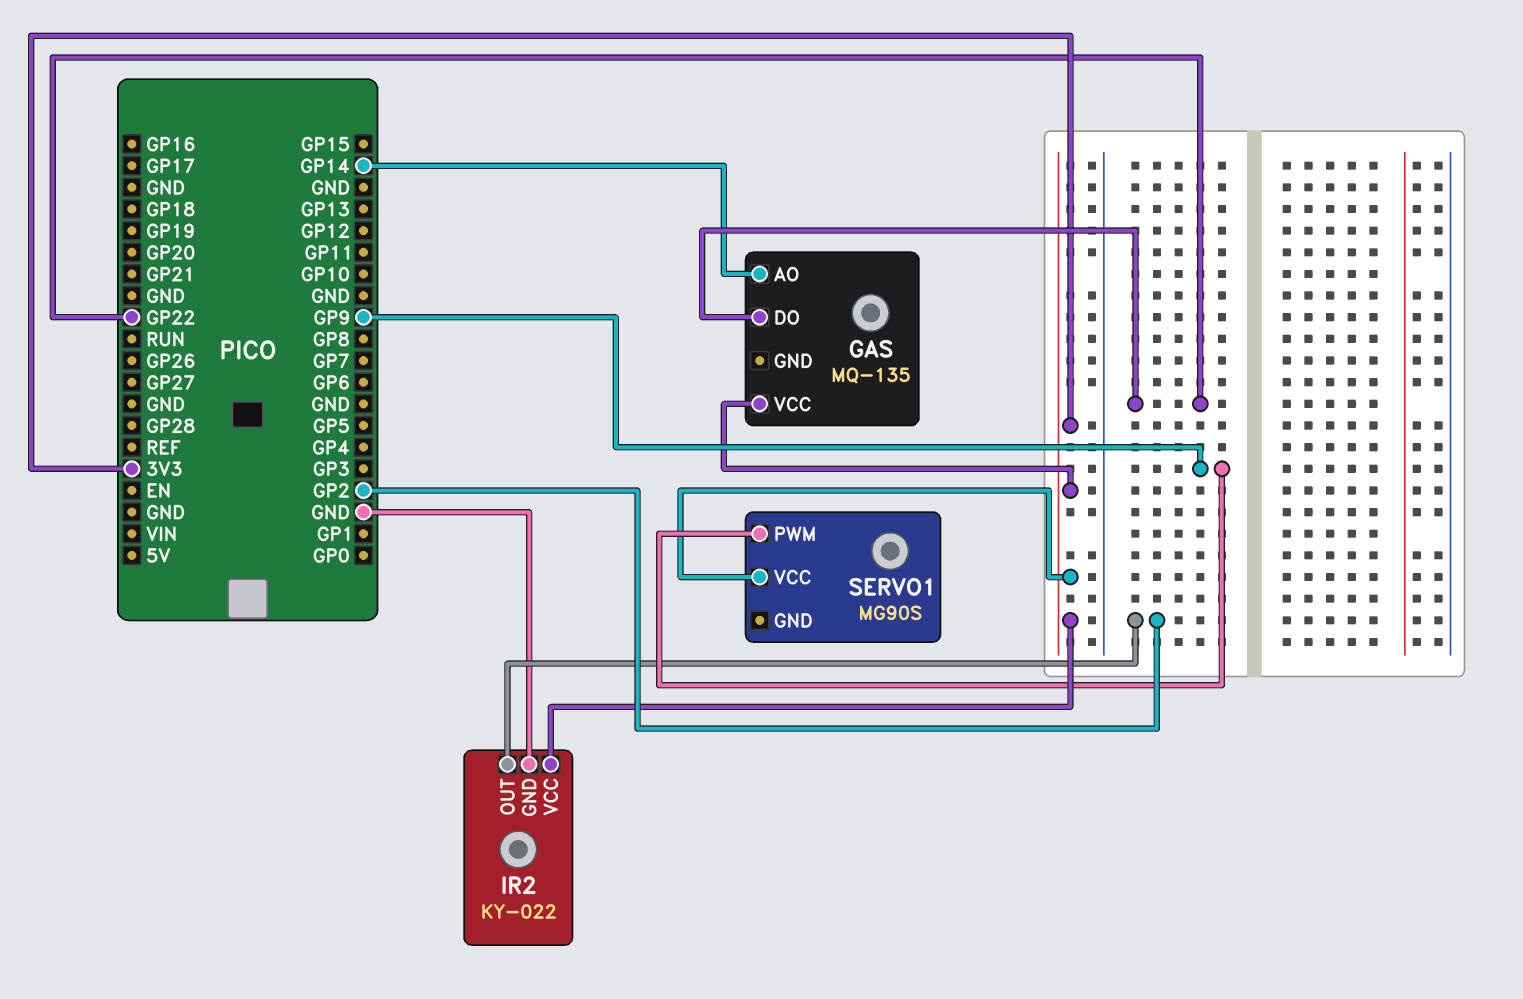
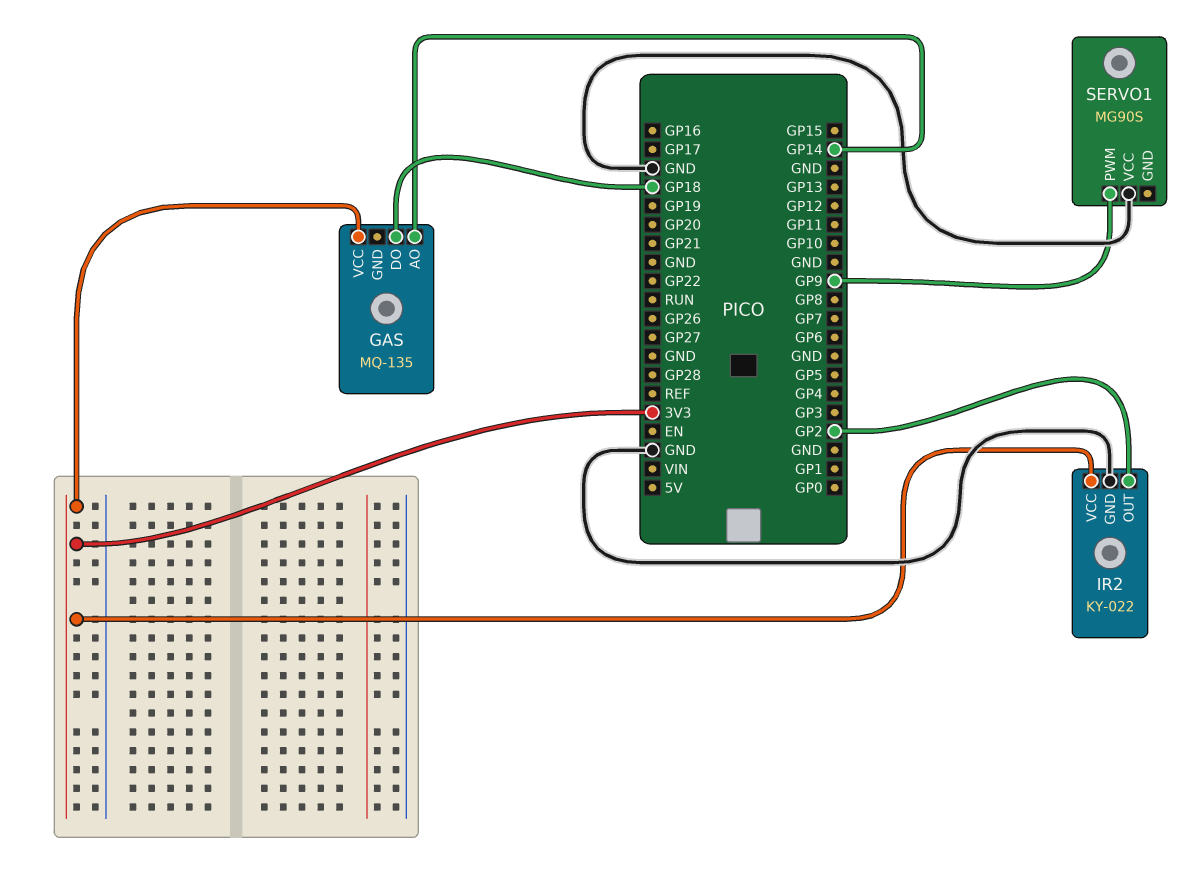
GAS pin DO: GP22 -> GP18
SERVO1 pin VCC: 3V3 -> GND

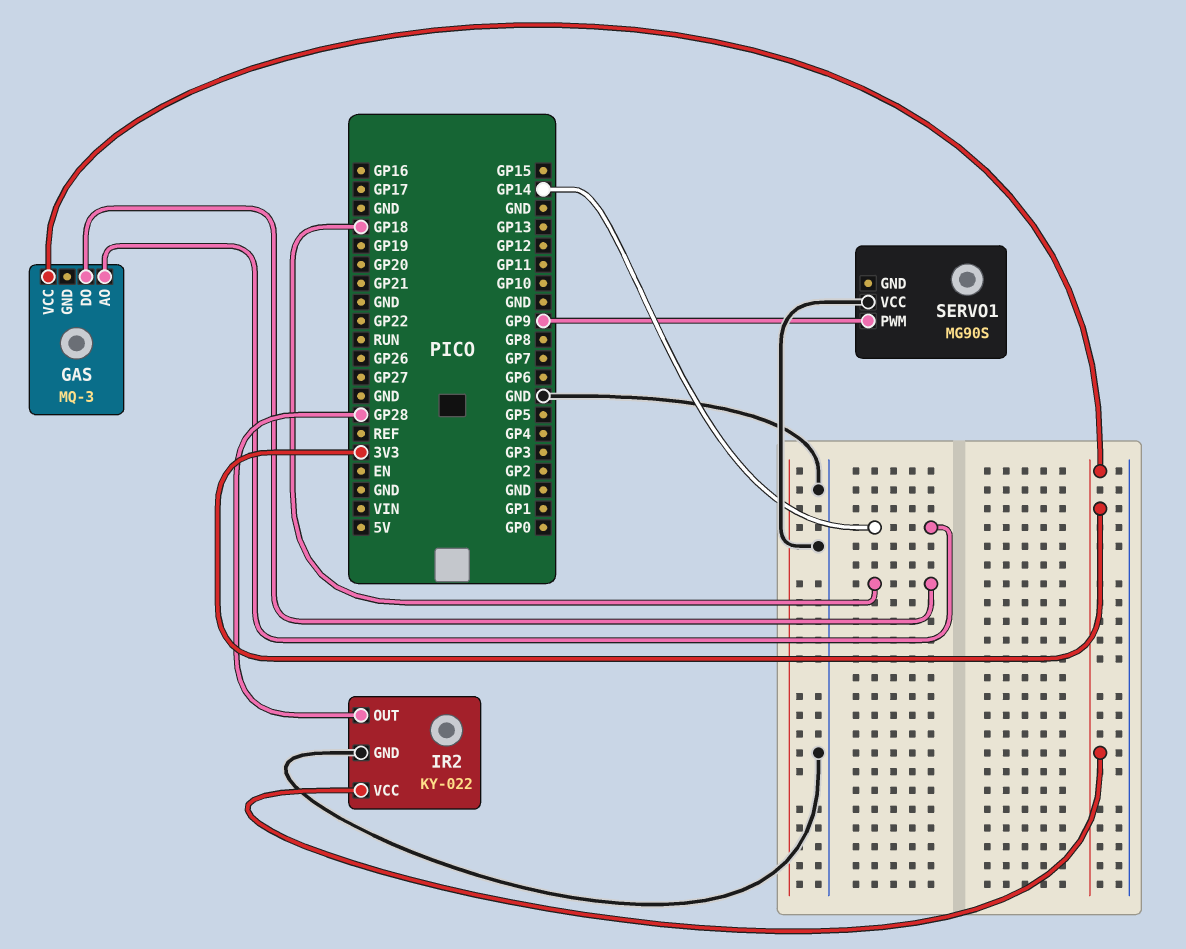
GAS: MQ-135 -> MQ-3
IR2 pin OUT: GP2 -> GP28

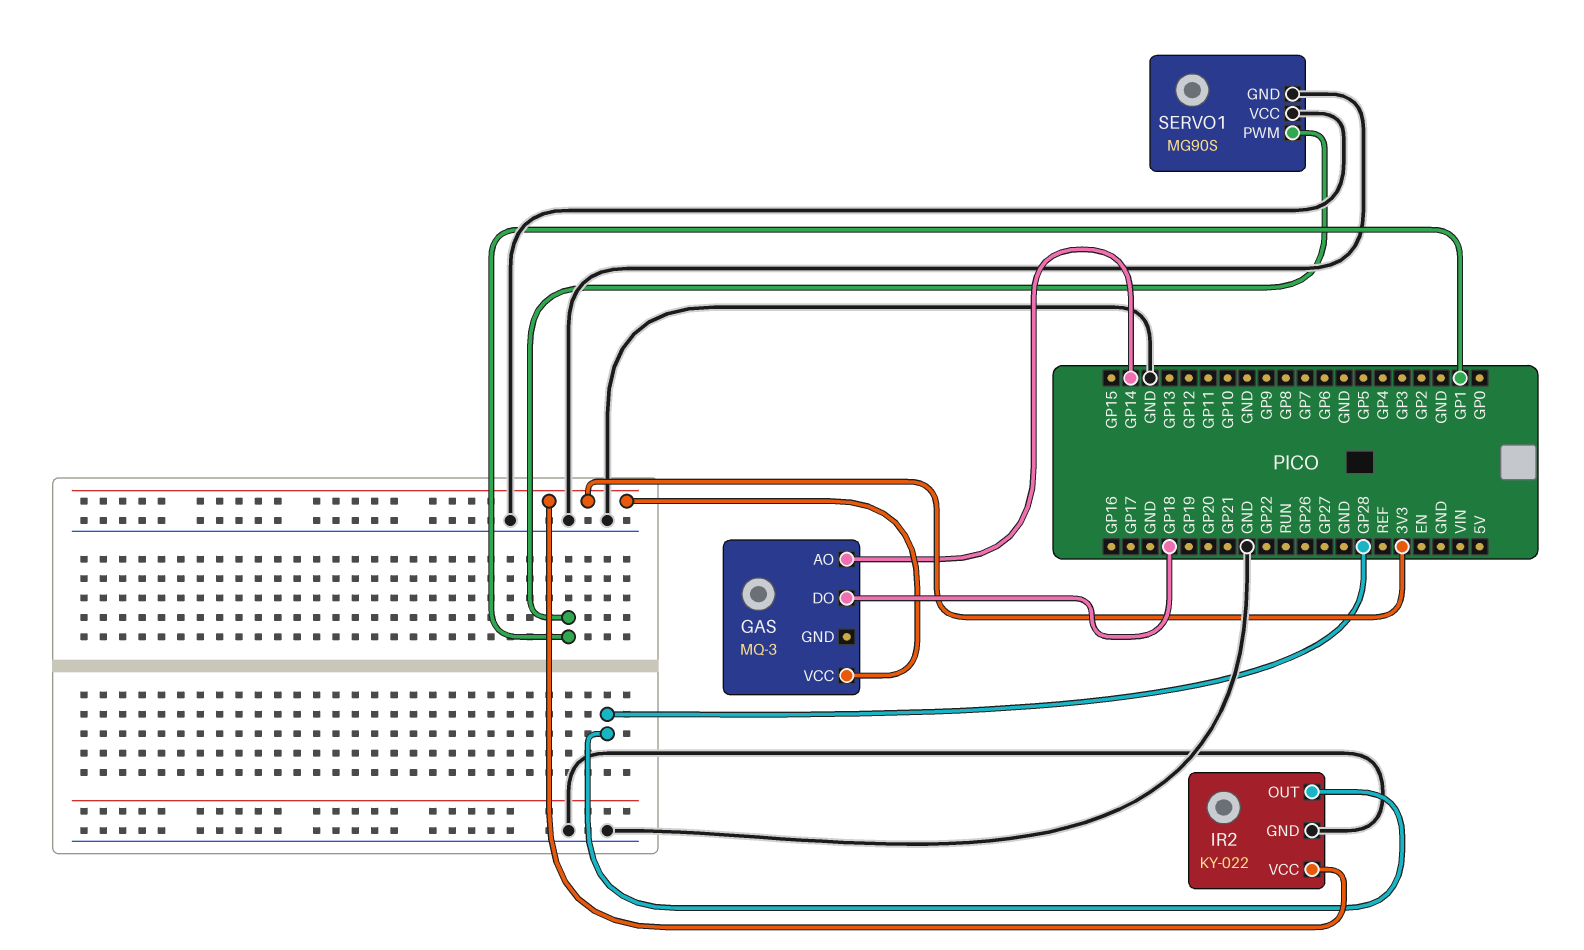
SERVO1 pin GND: none -> GND
SERVO1 pin PWM: GP9 -> GP1

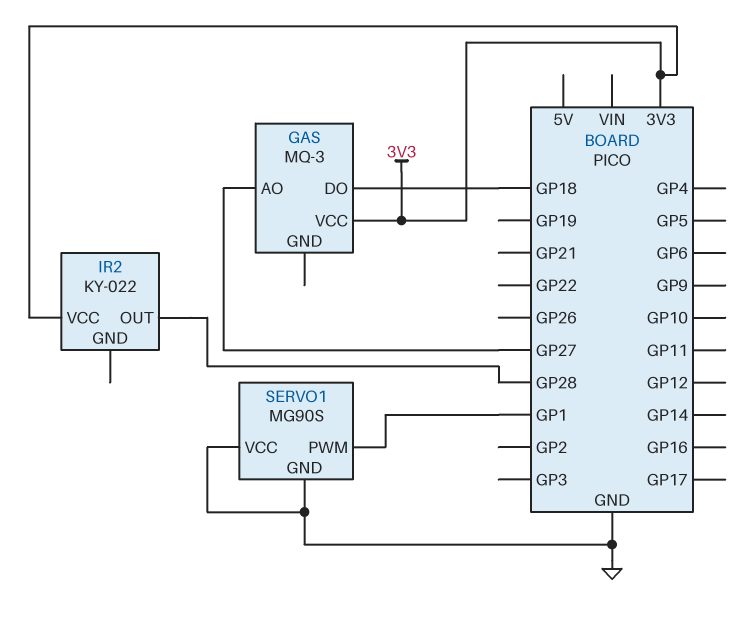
GAS pin AO: GP14 -> GP27
IR2 pin GND: GND -> none

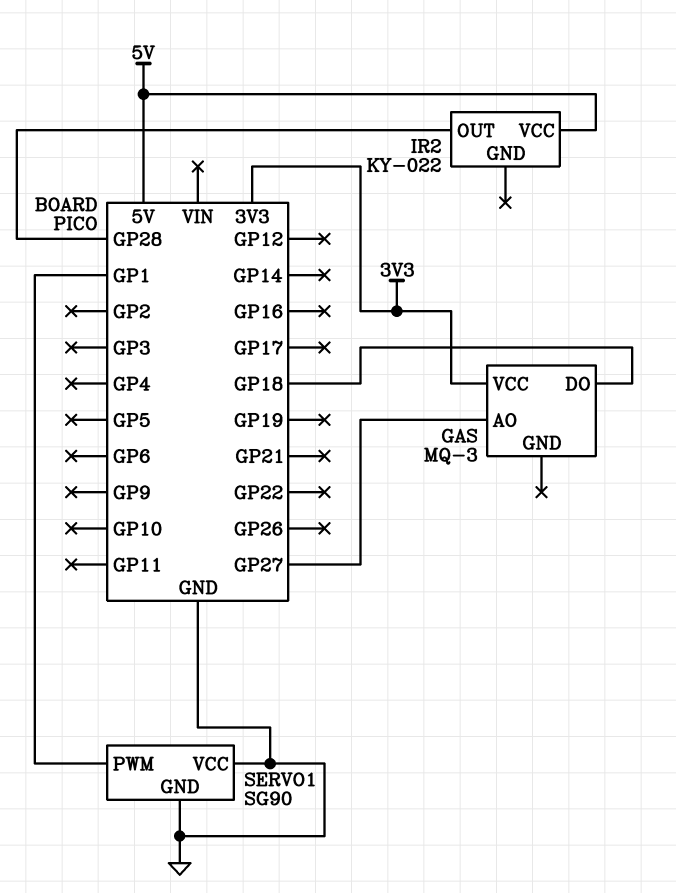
IR2 pin VCC: 3V3 -> 5V
SERVO1: MG90S -> SG90

